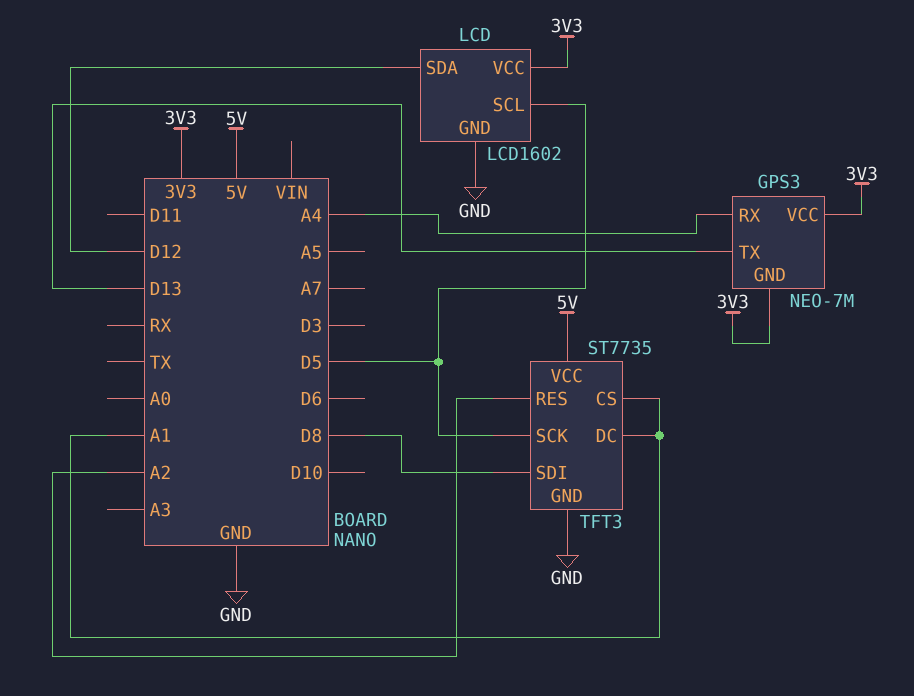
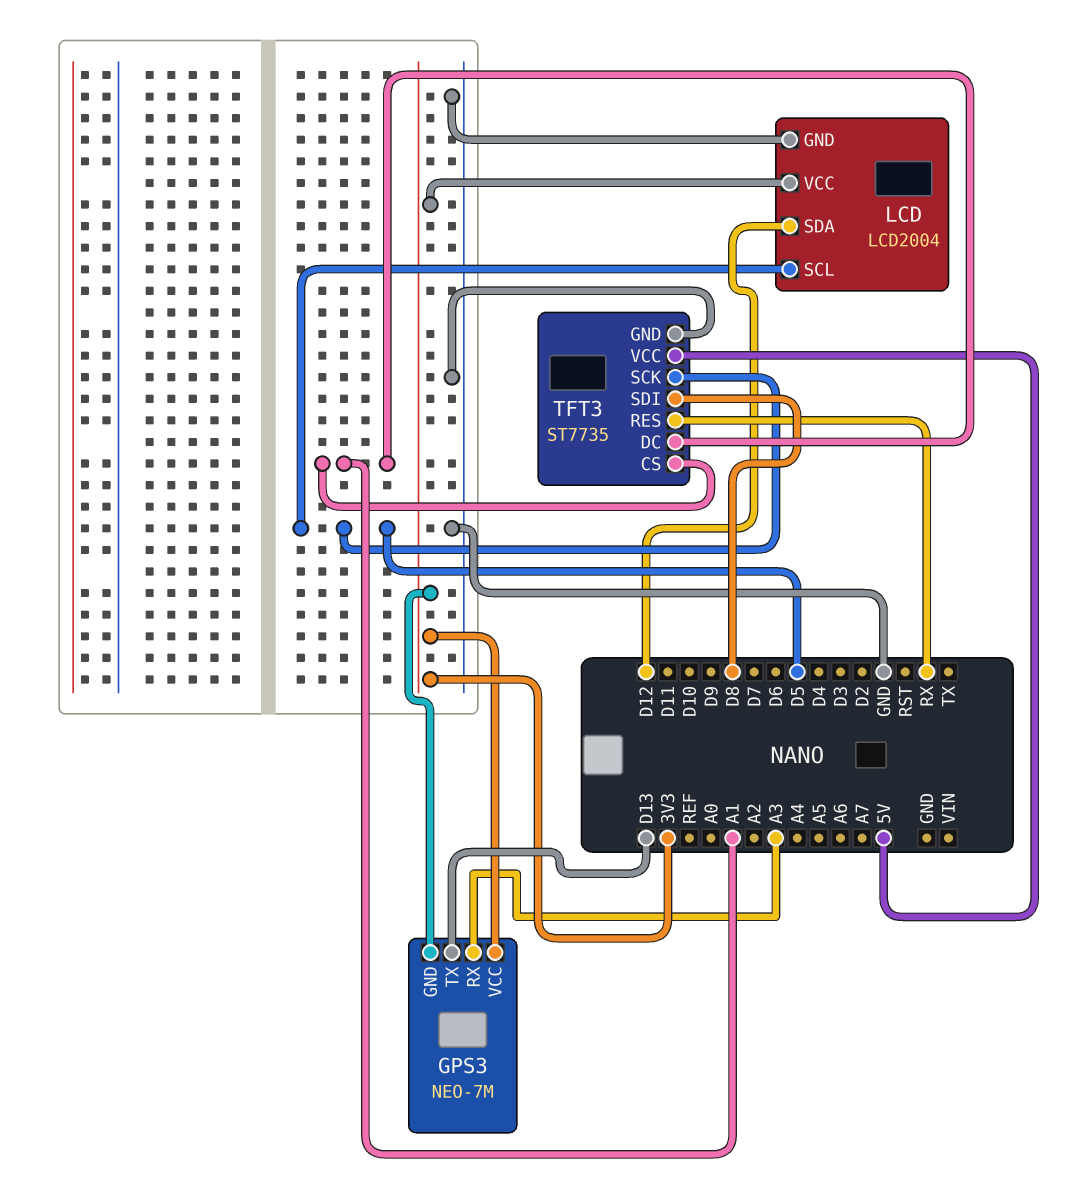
GPS3 pin RX: A4 -> A3
LCD: LCD1602 -> LCD2004
TFT3 pin RES: A2 -> RX

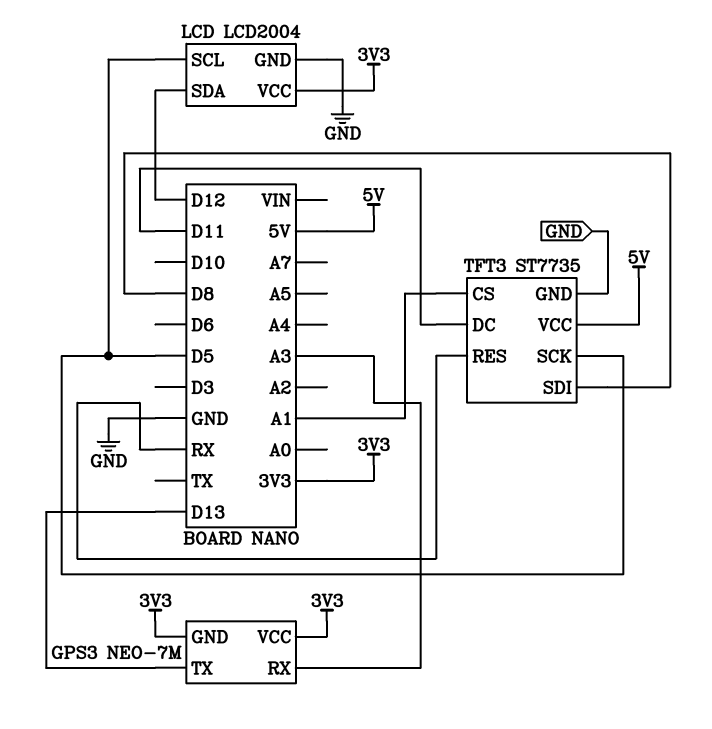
TFT3 pin DC: A1 -> D11

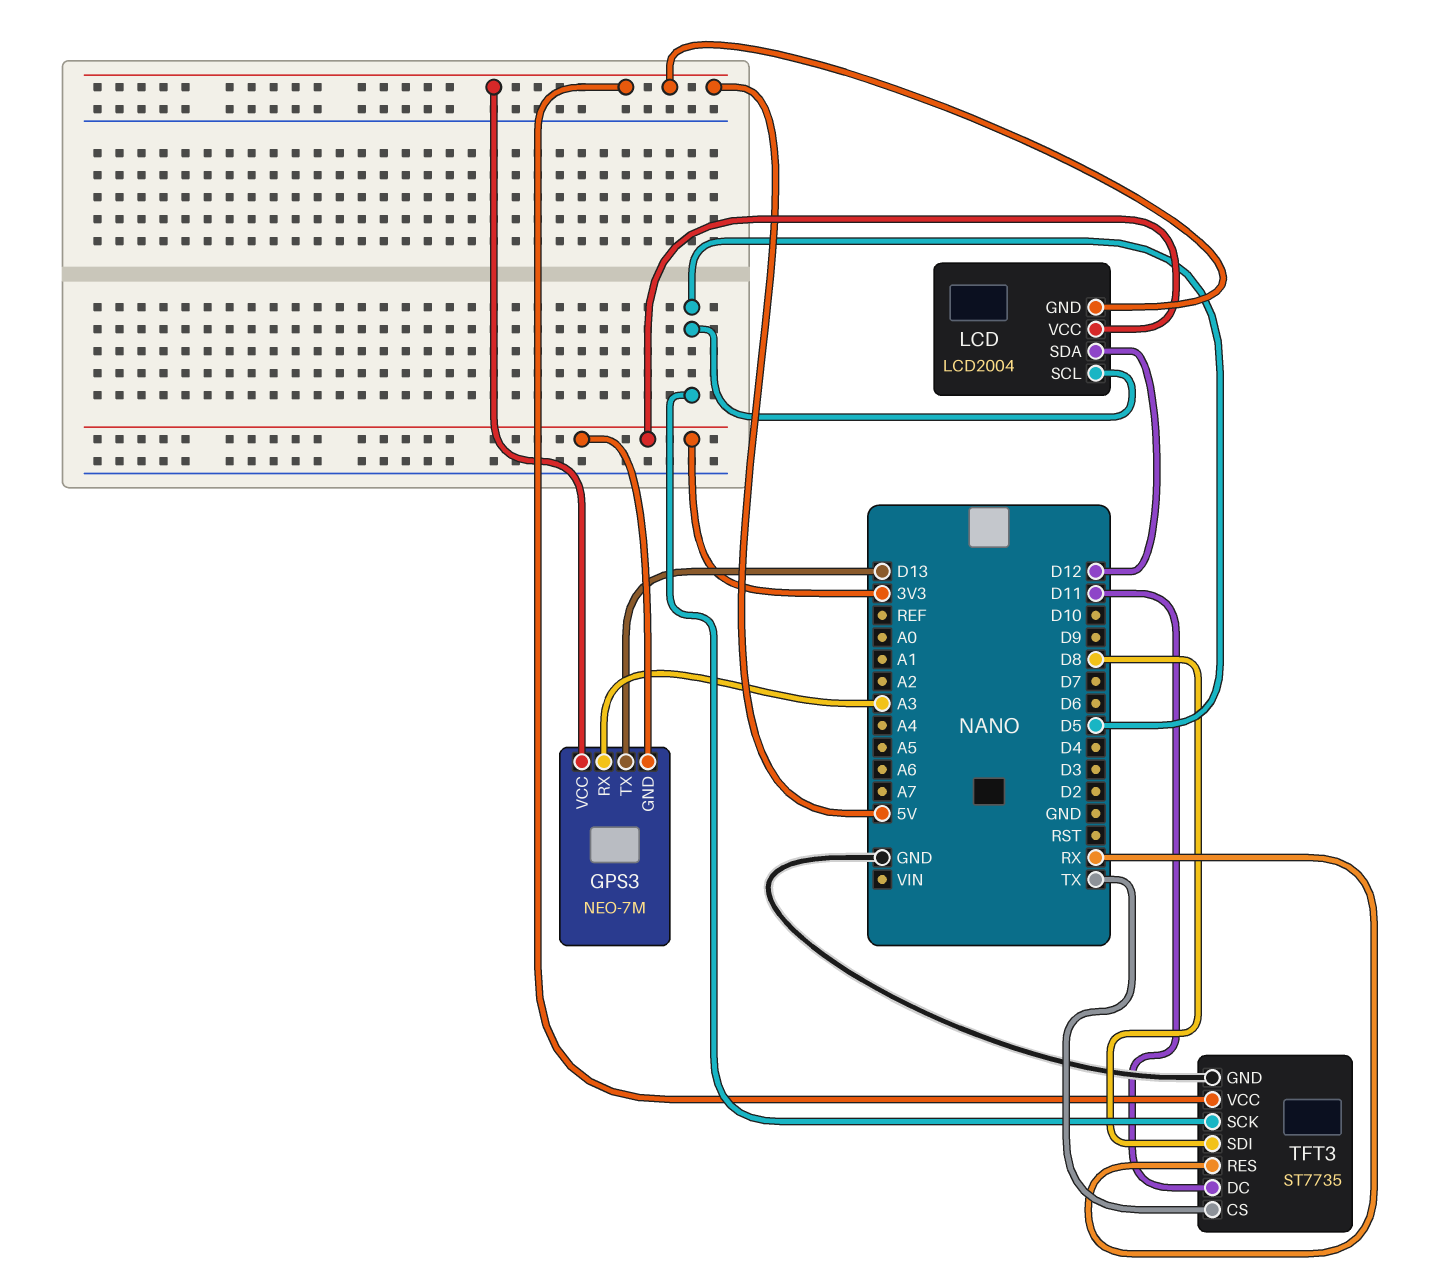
GPS3 pin VCC: 3V3 -> 5V
LCD pin GND: GND -> 5V
TFT3 pin CS: A1 -> TX

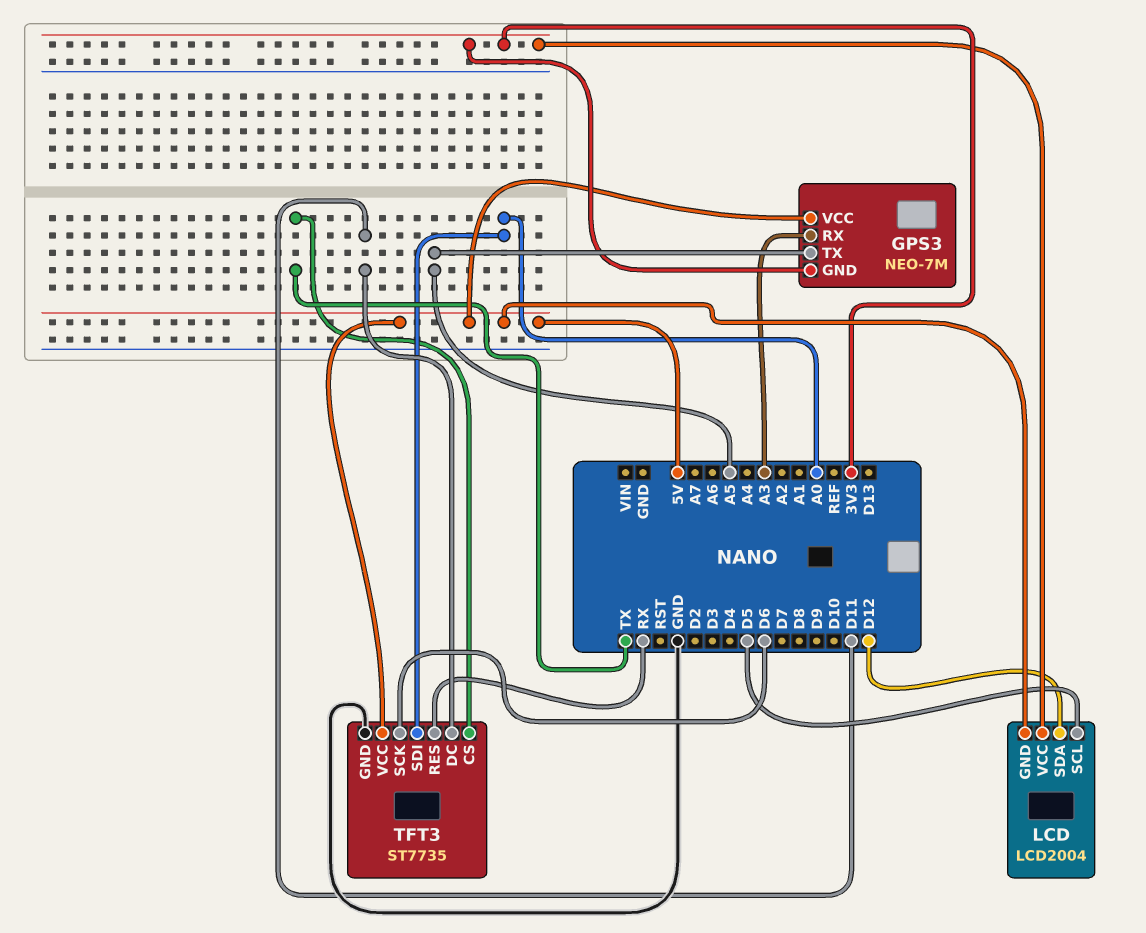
GPS3 pin TX: D13 -> A5
TFT3 pin SCK: D5 -> D6
TFT3 pin SDI: D8 -> A0

